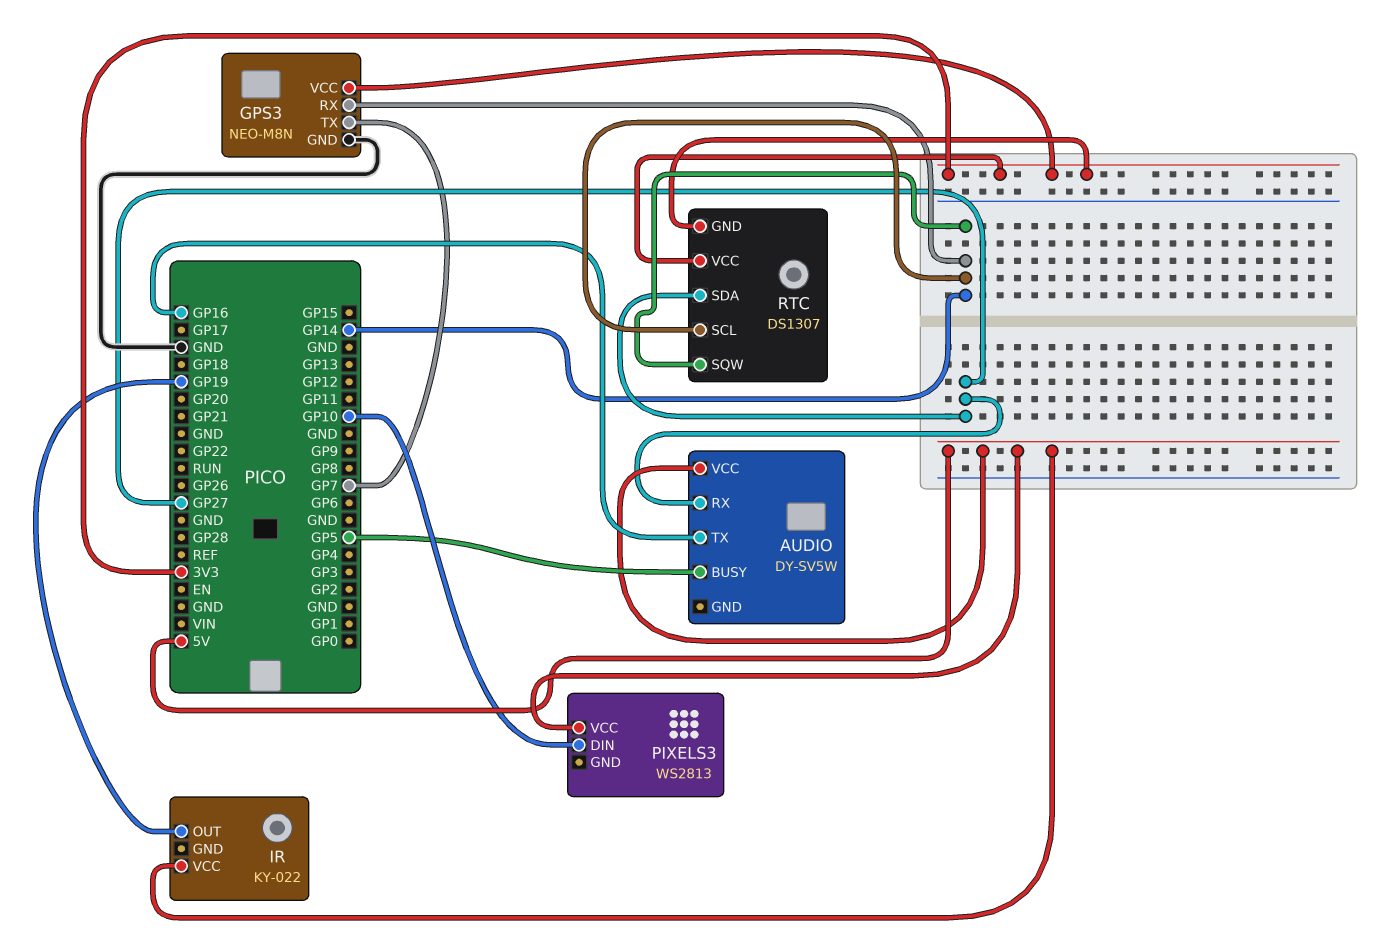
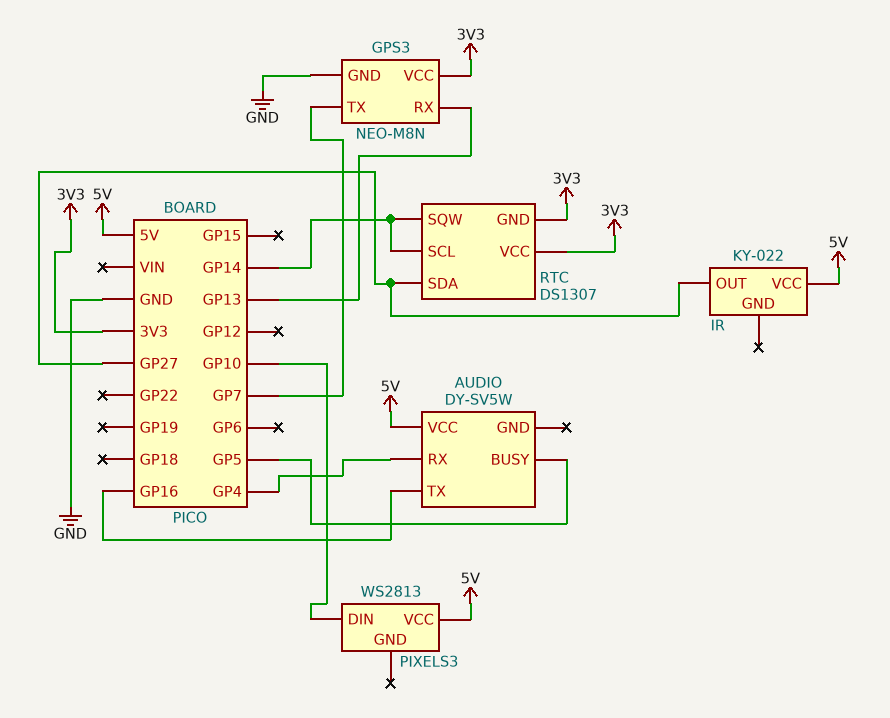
AUDIO pin RX: GP27 -> GP4
GPS3 pin RX: GP14 -> GP13
IR pin OUT: GP19 -> GP27

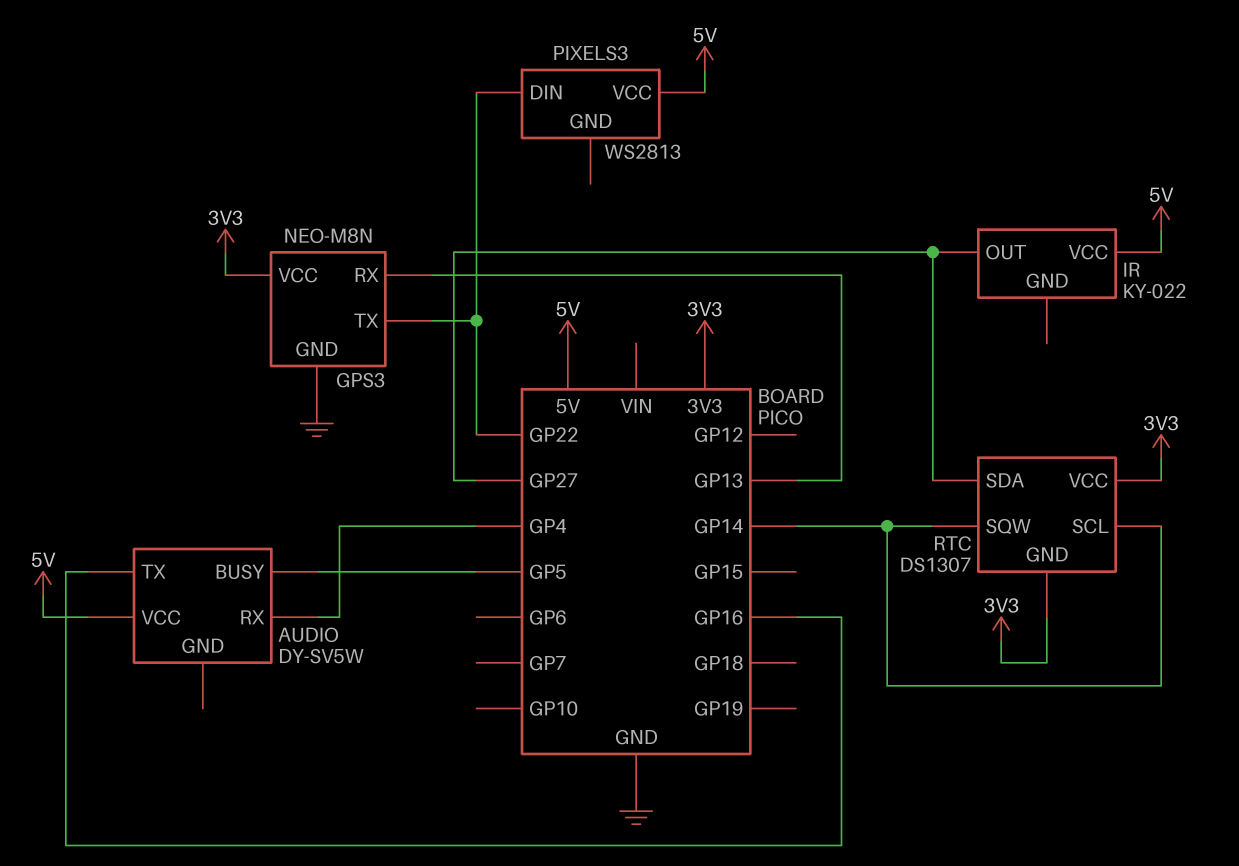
GPS3 pin TX: GP7 -> GP22
PIXELS3 pin DIN: GP10 -> GP22

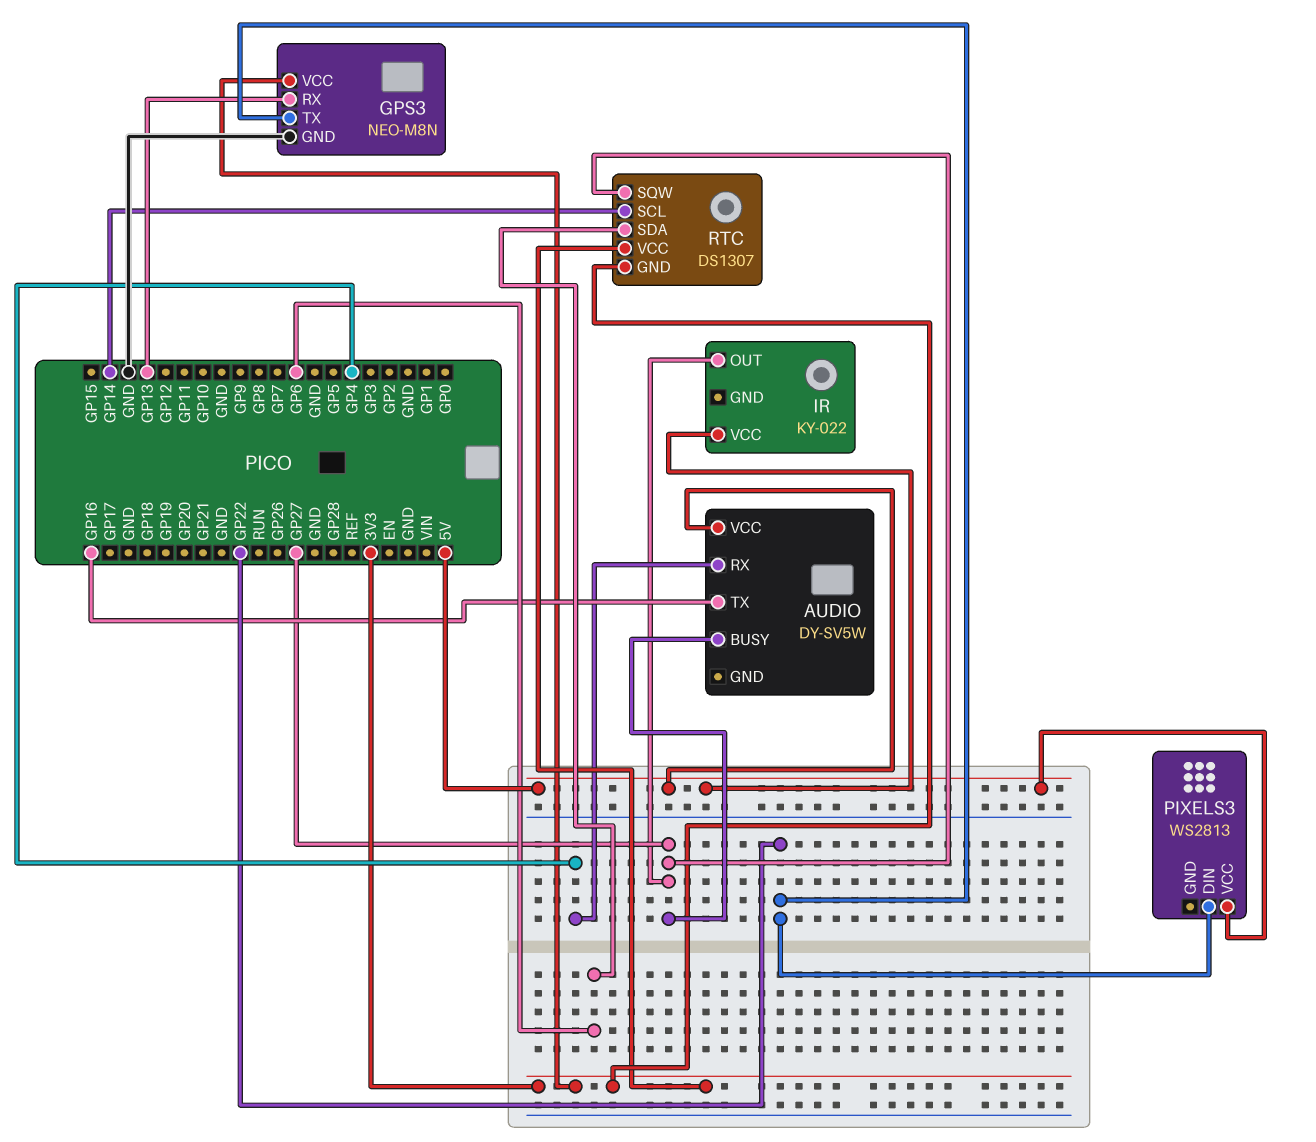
AUDIO pin BUSY: GP5 -> GP27
RTC pin SDA: GP27 -> GP6
RTC pin SQW: GP14 -> GP27

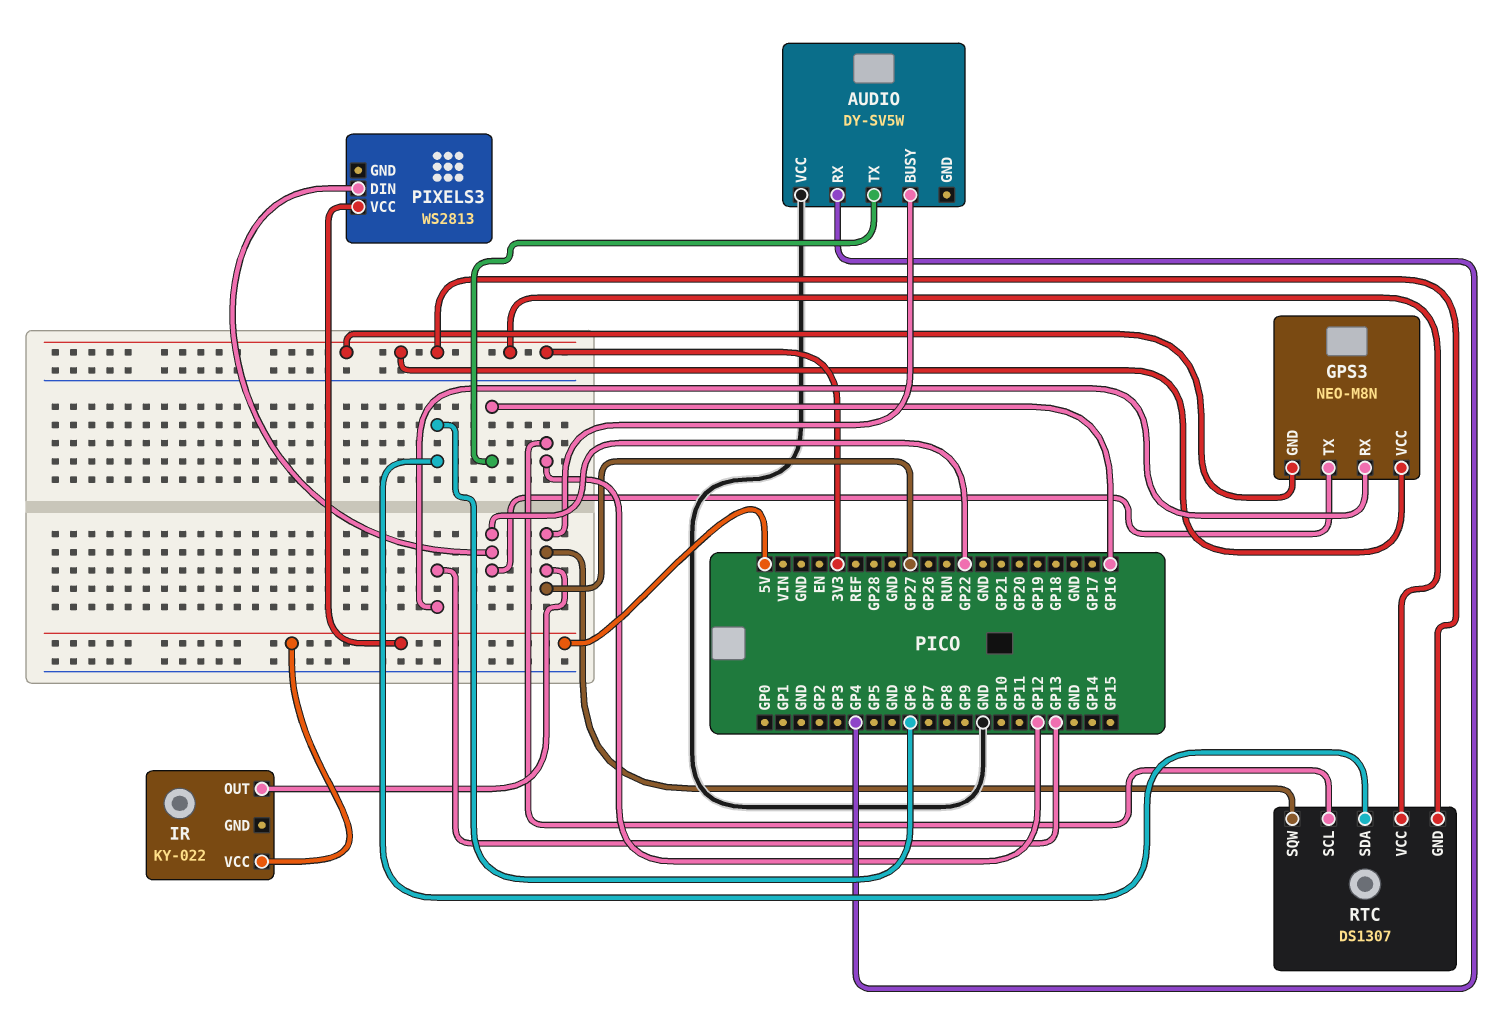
AUDIO pin VCC: 5V -> GND
GPS3 pin GND: GND -> 3V3
RTC pin SCL: GP14 -> GP12

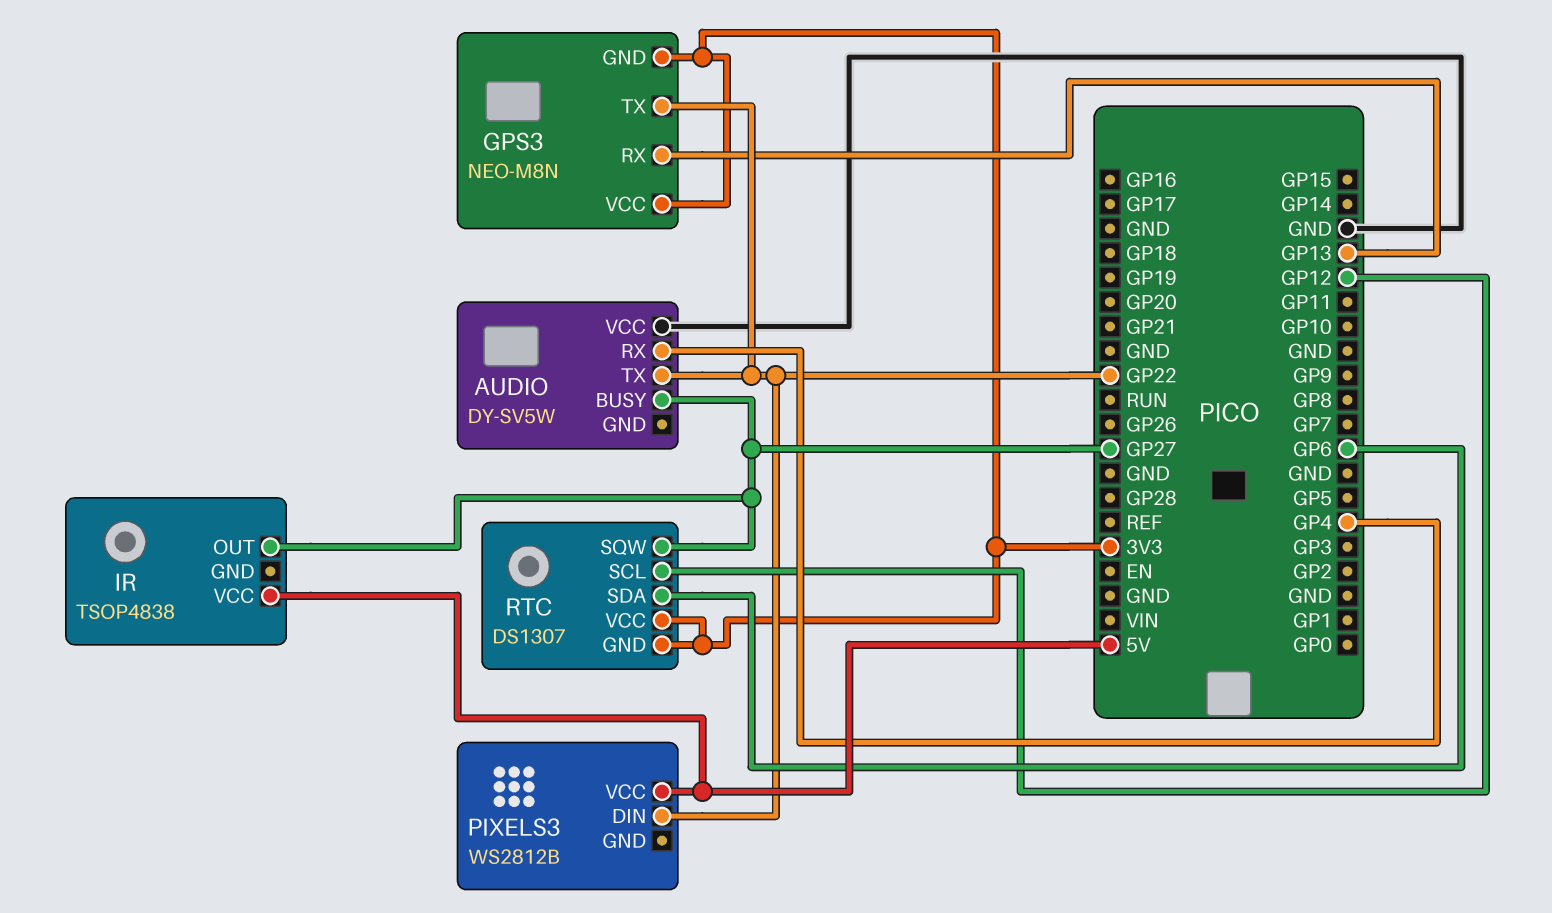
AUDIO pin TX: GP16 -> GP22
IR: KY-022 -> TSOP4838
PIXELS3: WS2813 -> WS2812B

